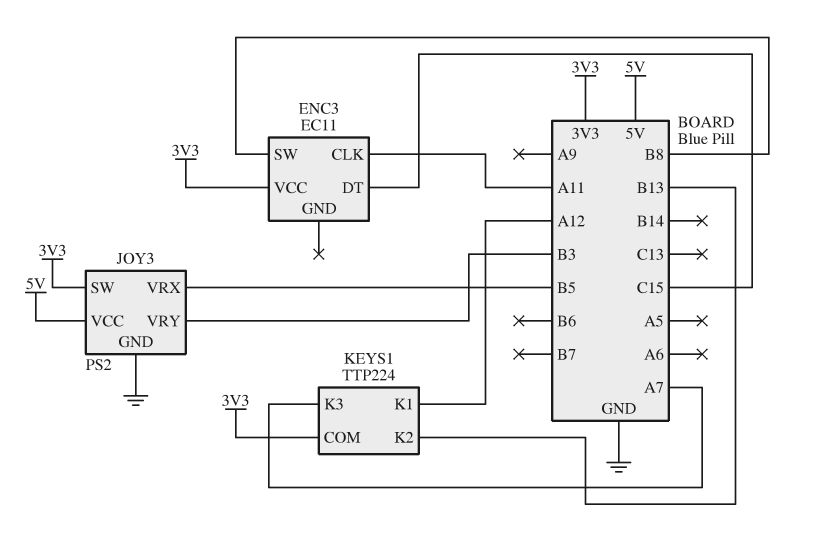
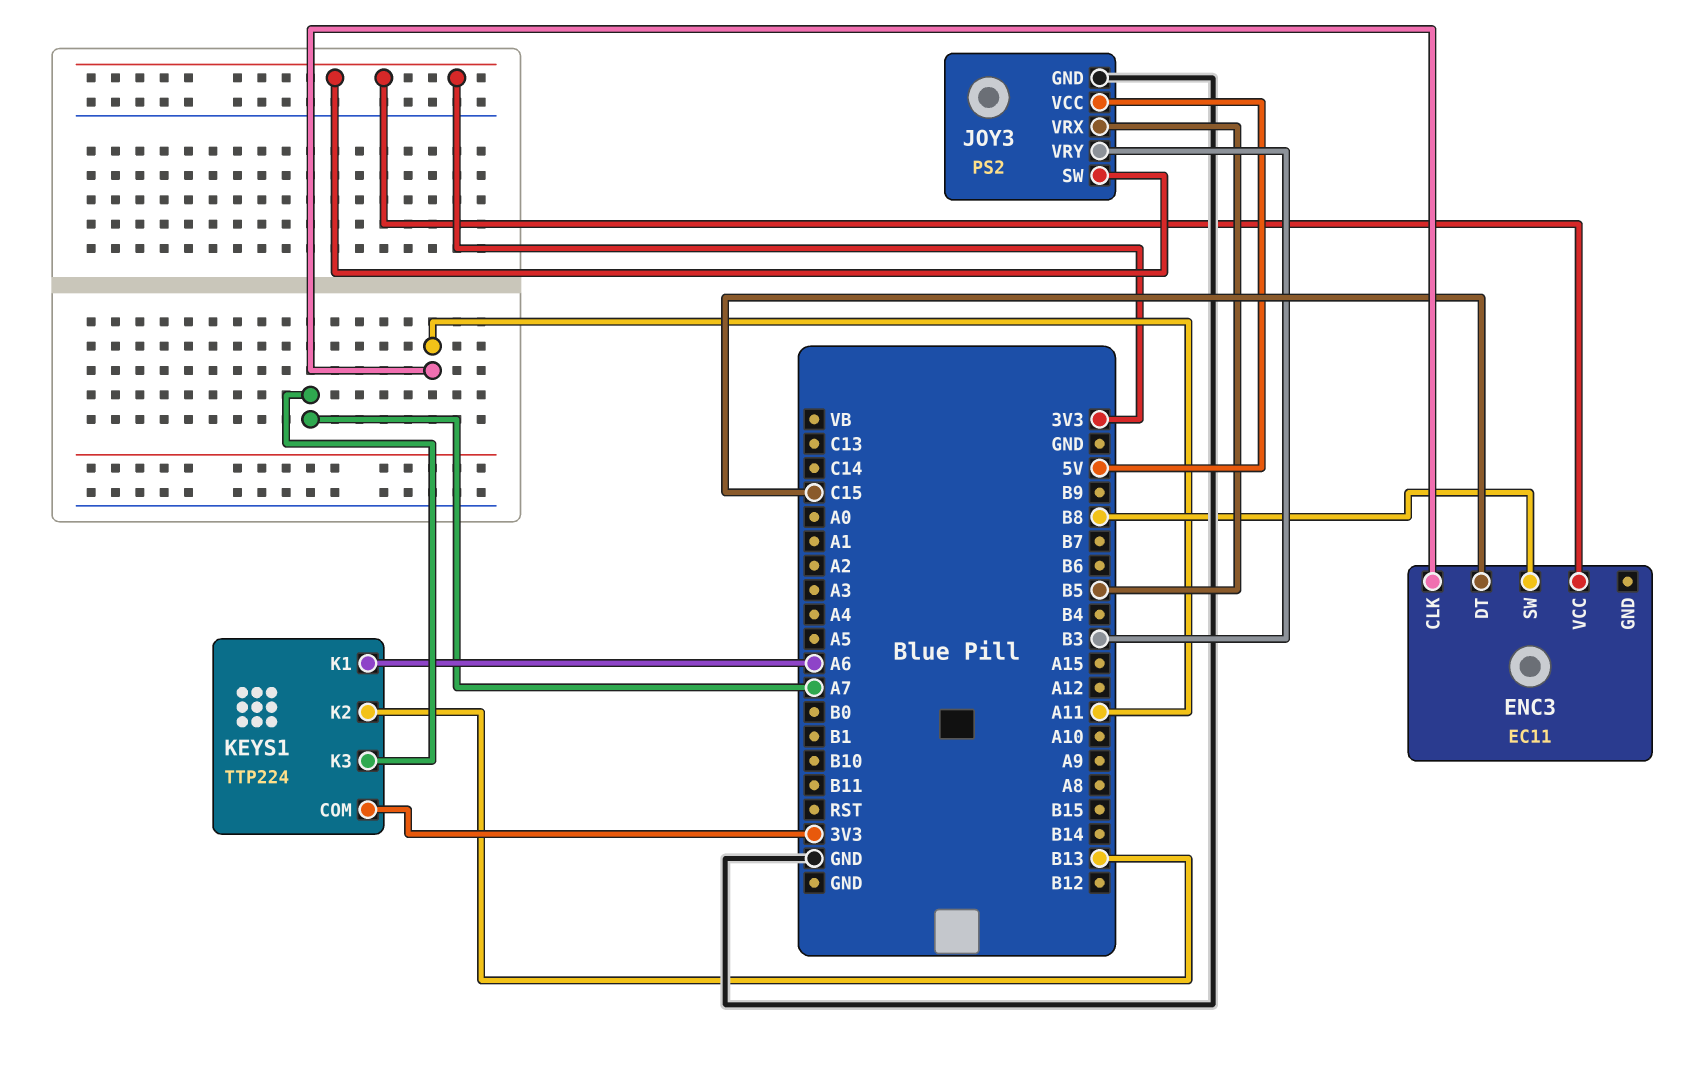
KEYS1 pin K1: A12 -> A6

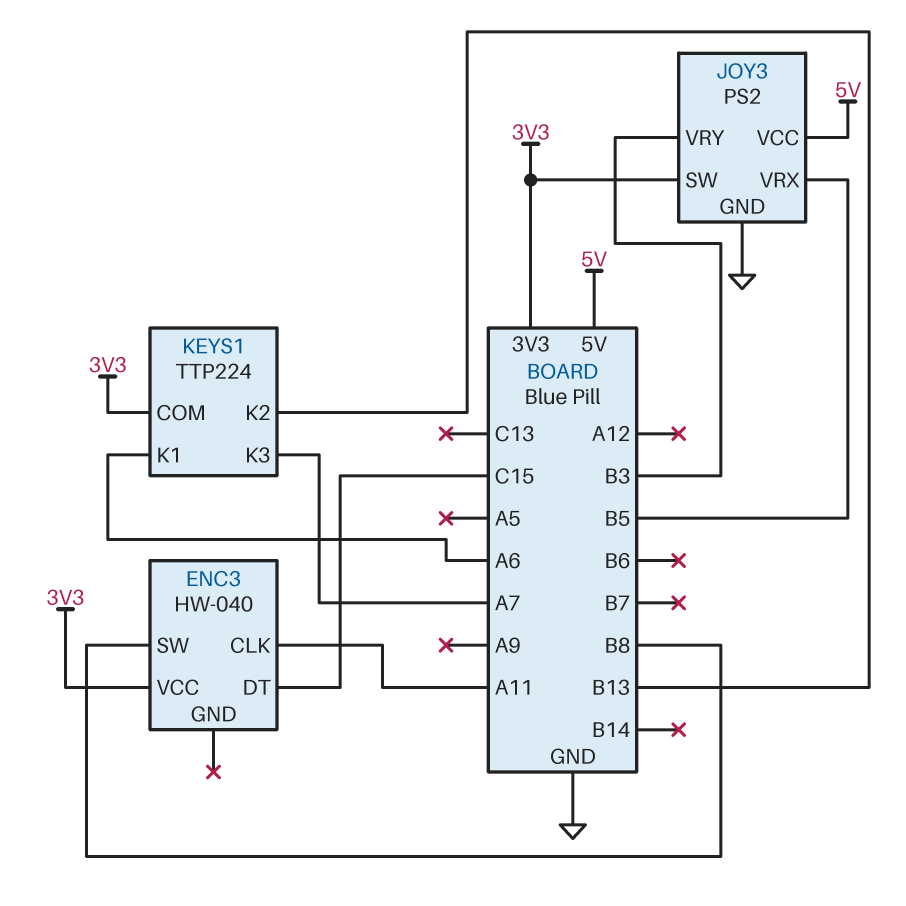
ENC3: EC11 -> HW-040

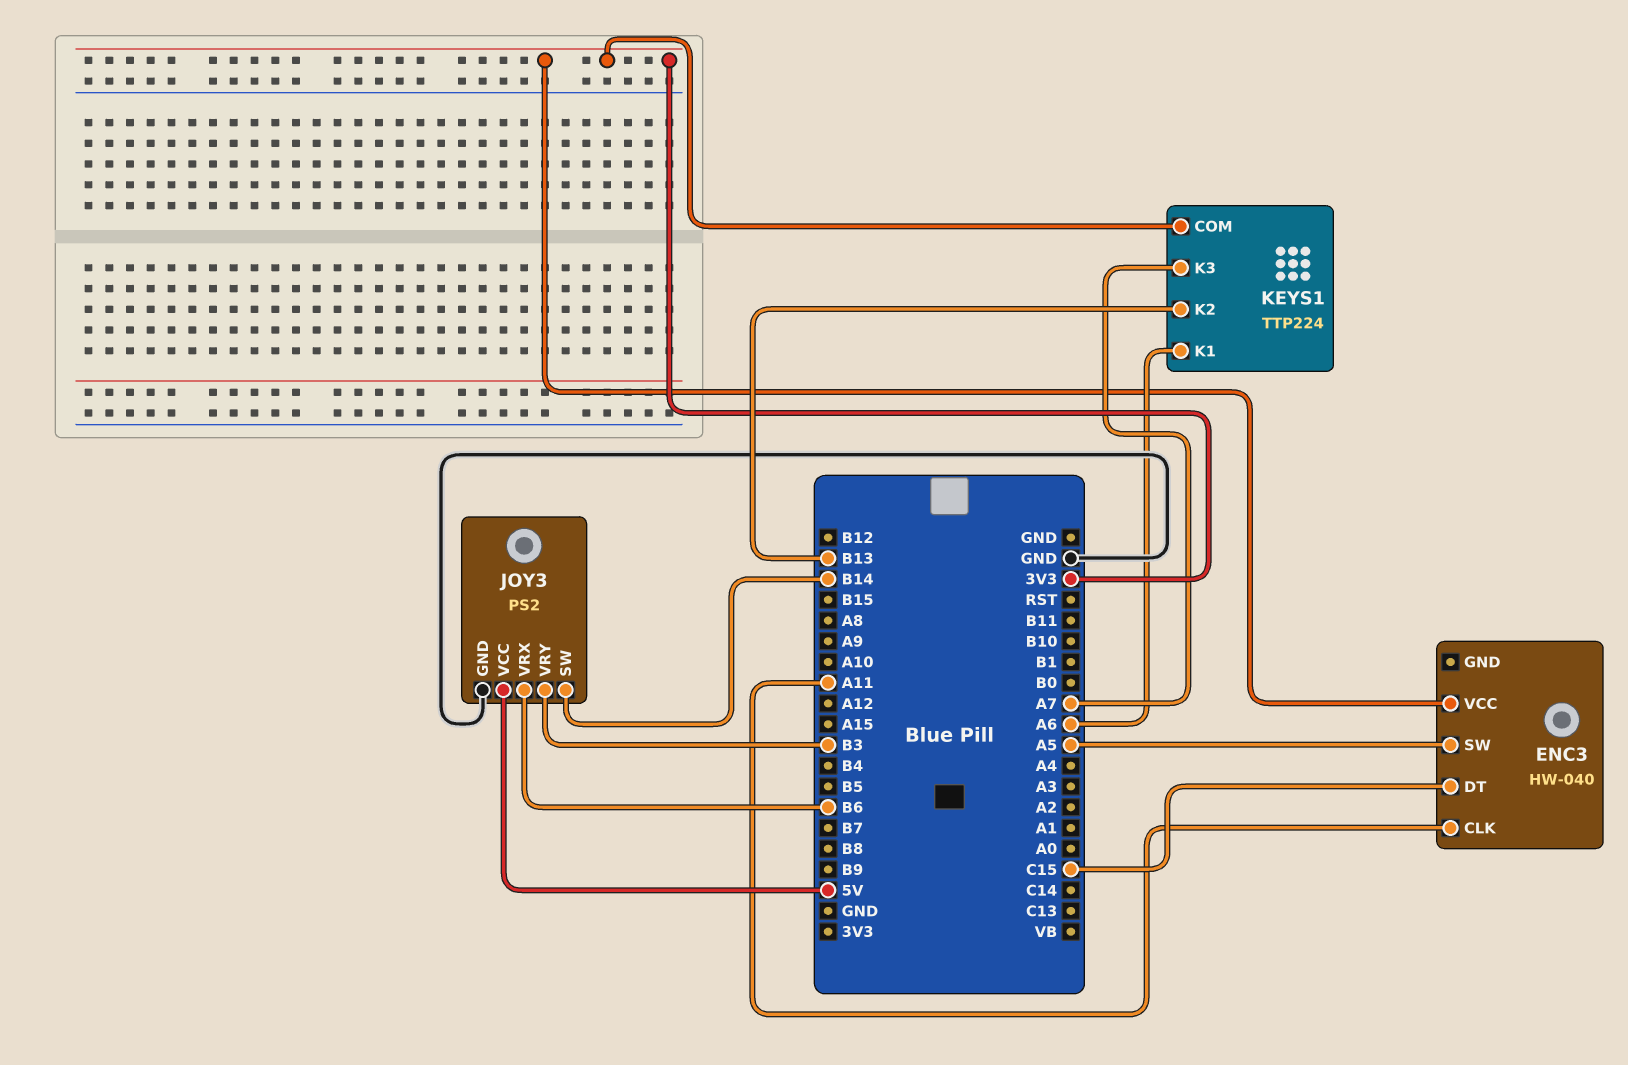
ENC3 pin SW: B8 -> A5
JOY3 pin SW: 3V3 -> B14
JOY3 pin VRX: B5 -> B6

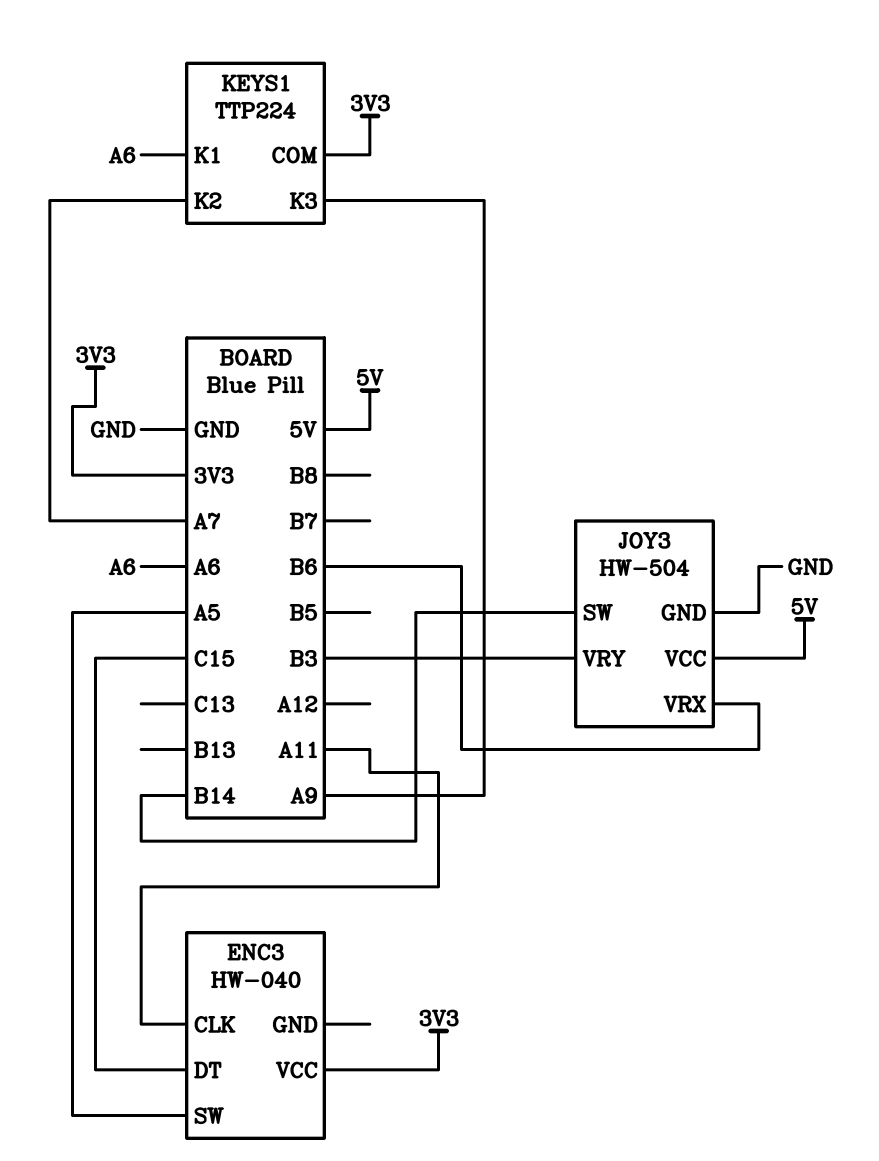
JOY3: PS2 -> HW-504
KEYS1 pin K2: B13 -> A7
KEYS1 pin K3: A7 -> A9

